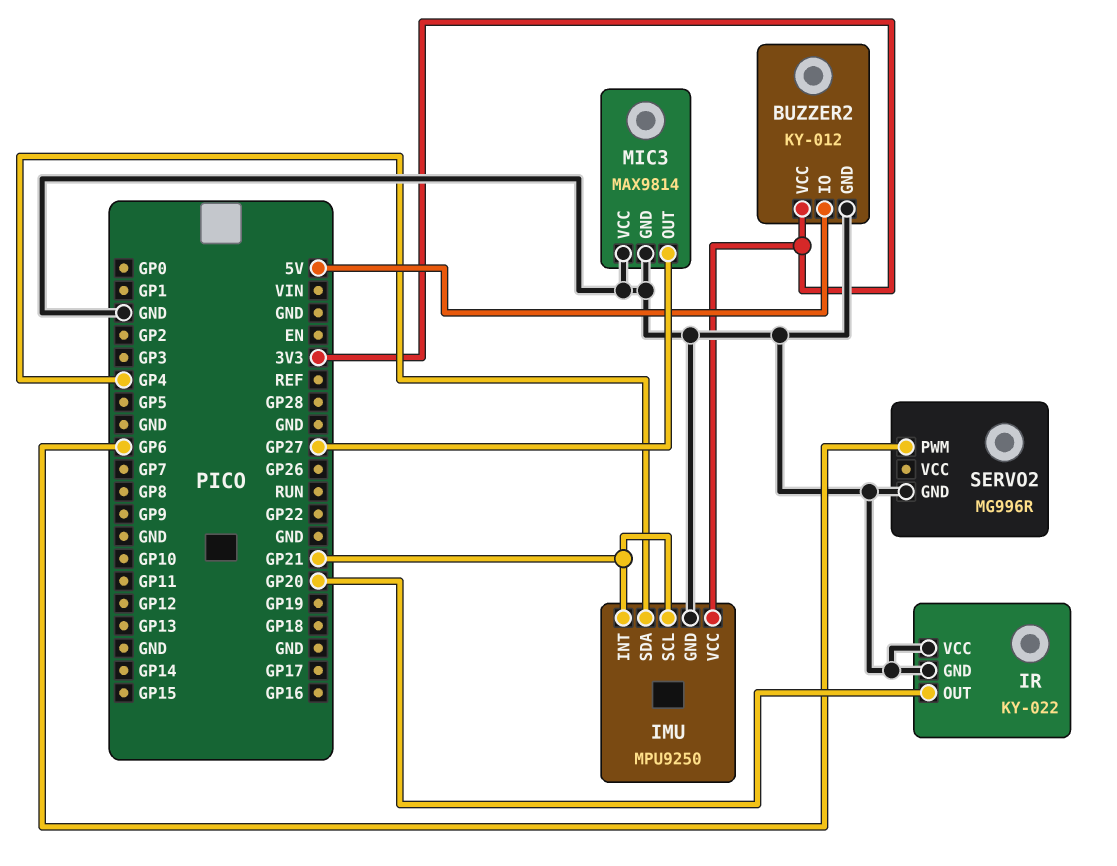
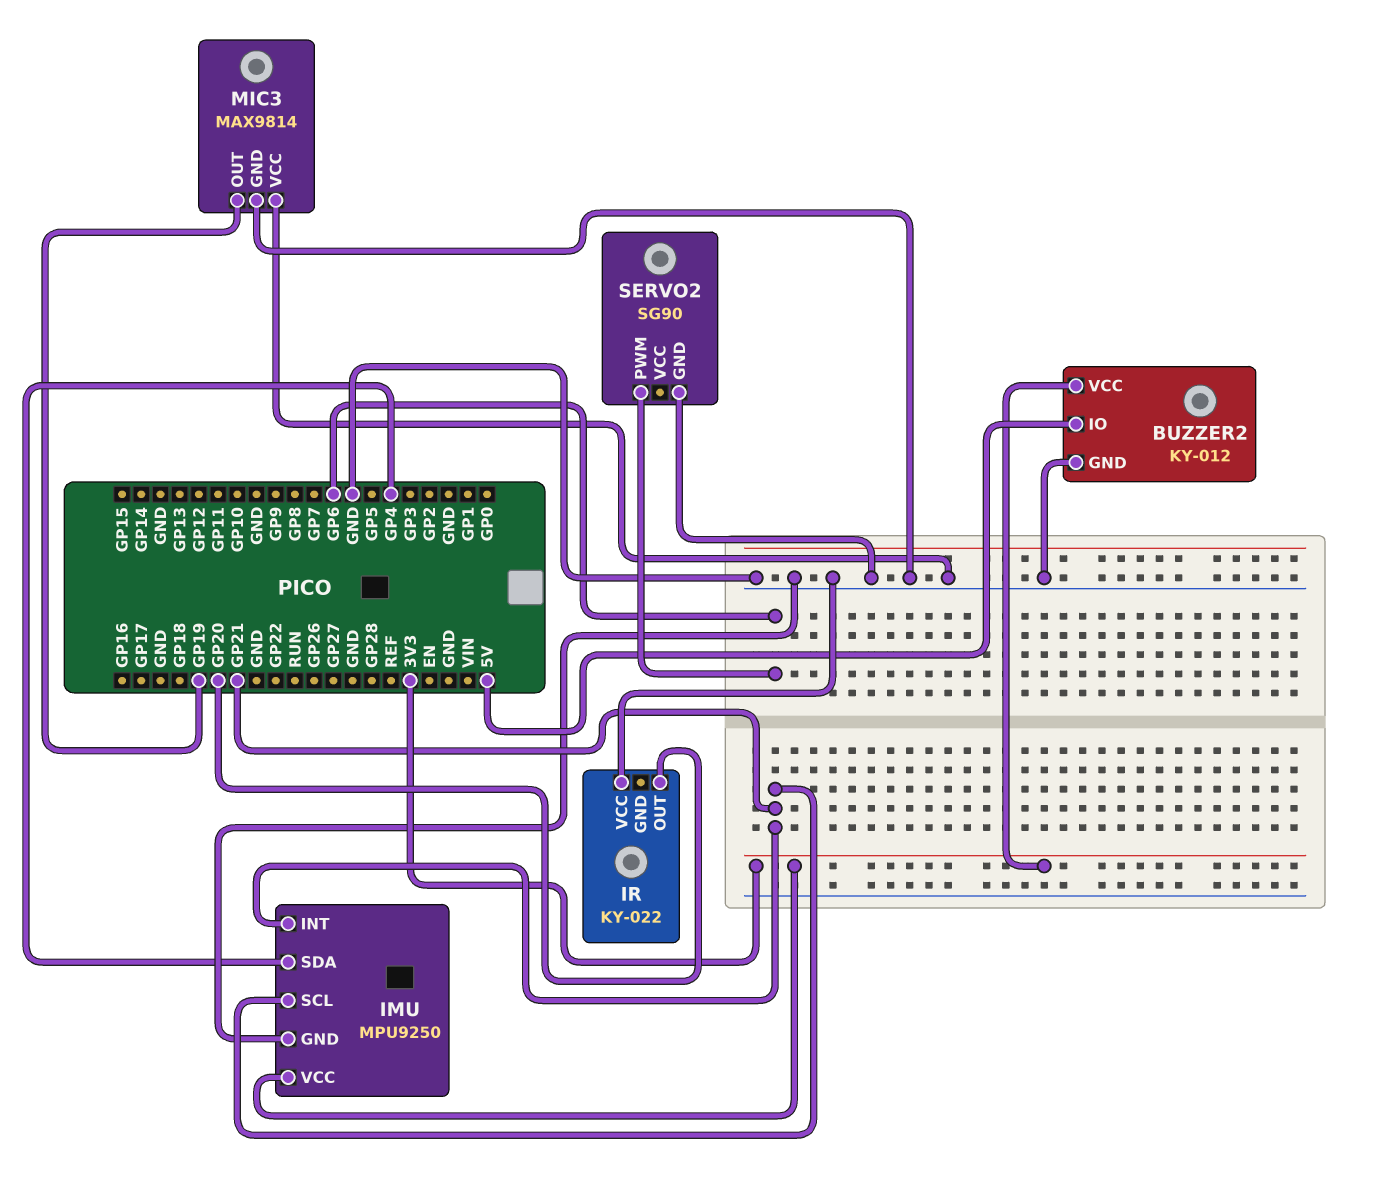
IR pin GND: GND -> none
MIC3 pin OUT: GP27 -> GP19
SERVO2: MG996R -> SG90

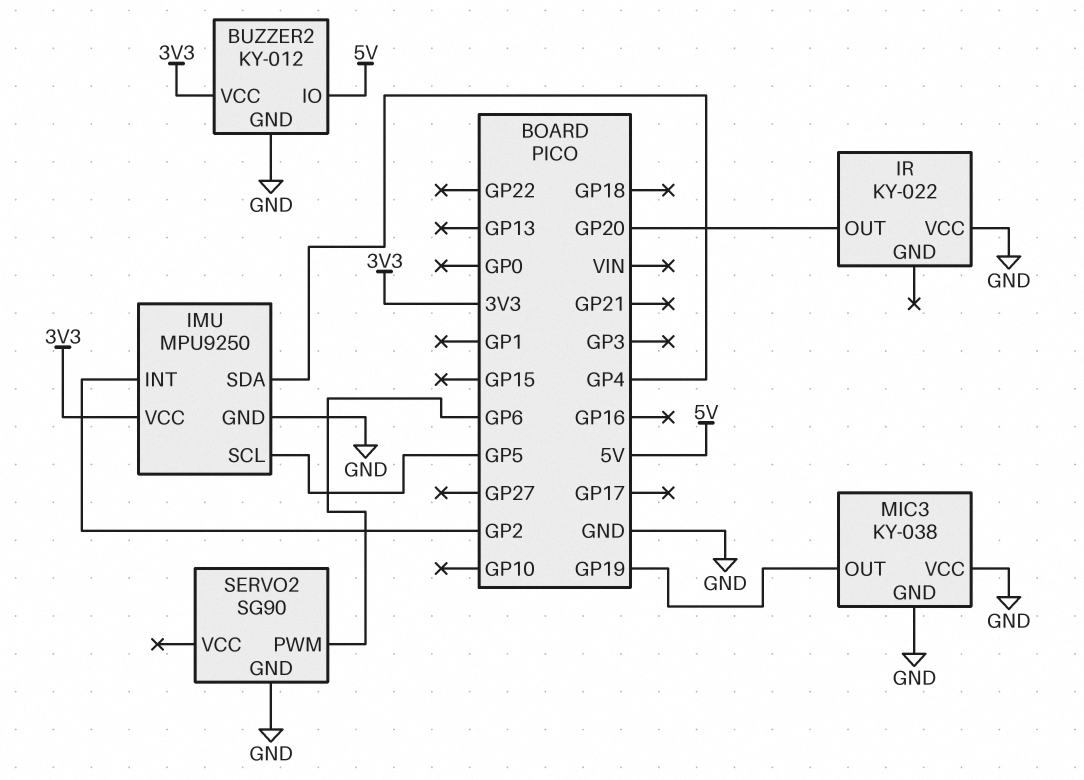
IMU pin INT: GP21 -> GP2
IMU pin SCL: GP21 -> GP5
MIC3: MAX9814 -> KY-038

